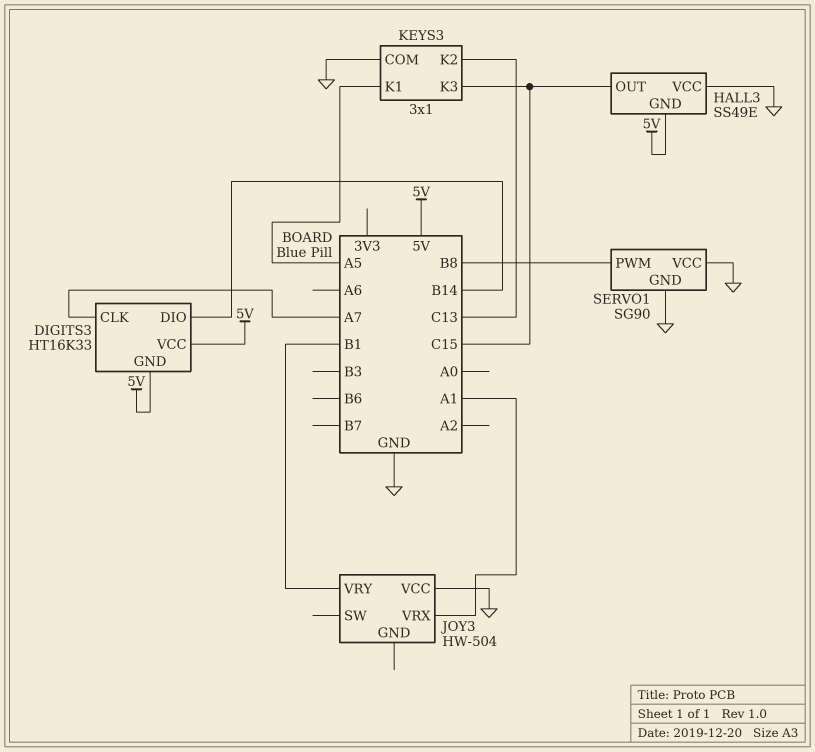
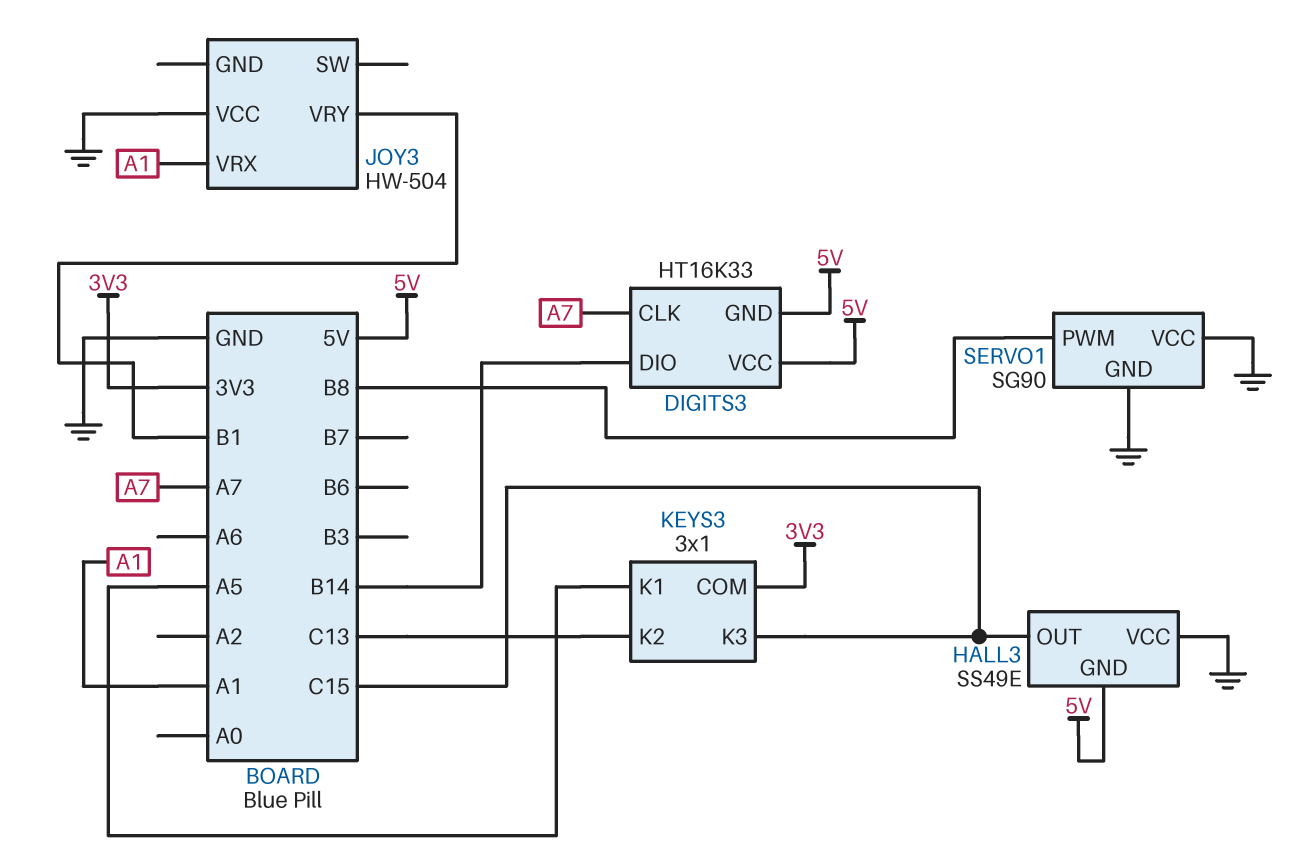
KEYS3 pin COM: GND -> 3V3

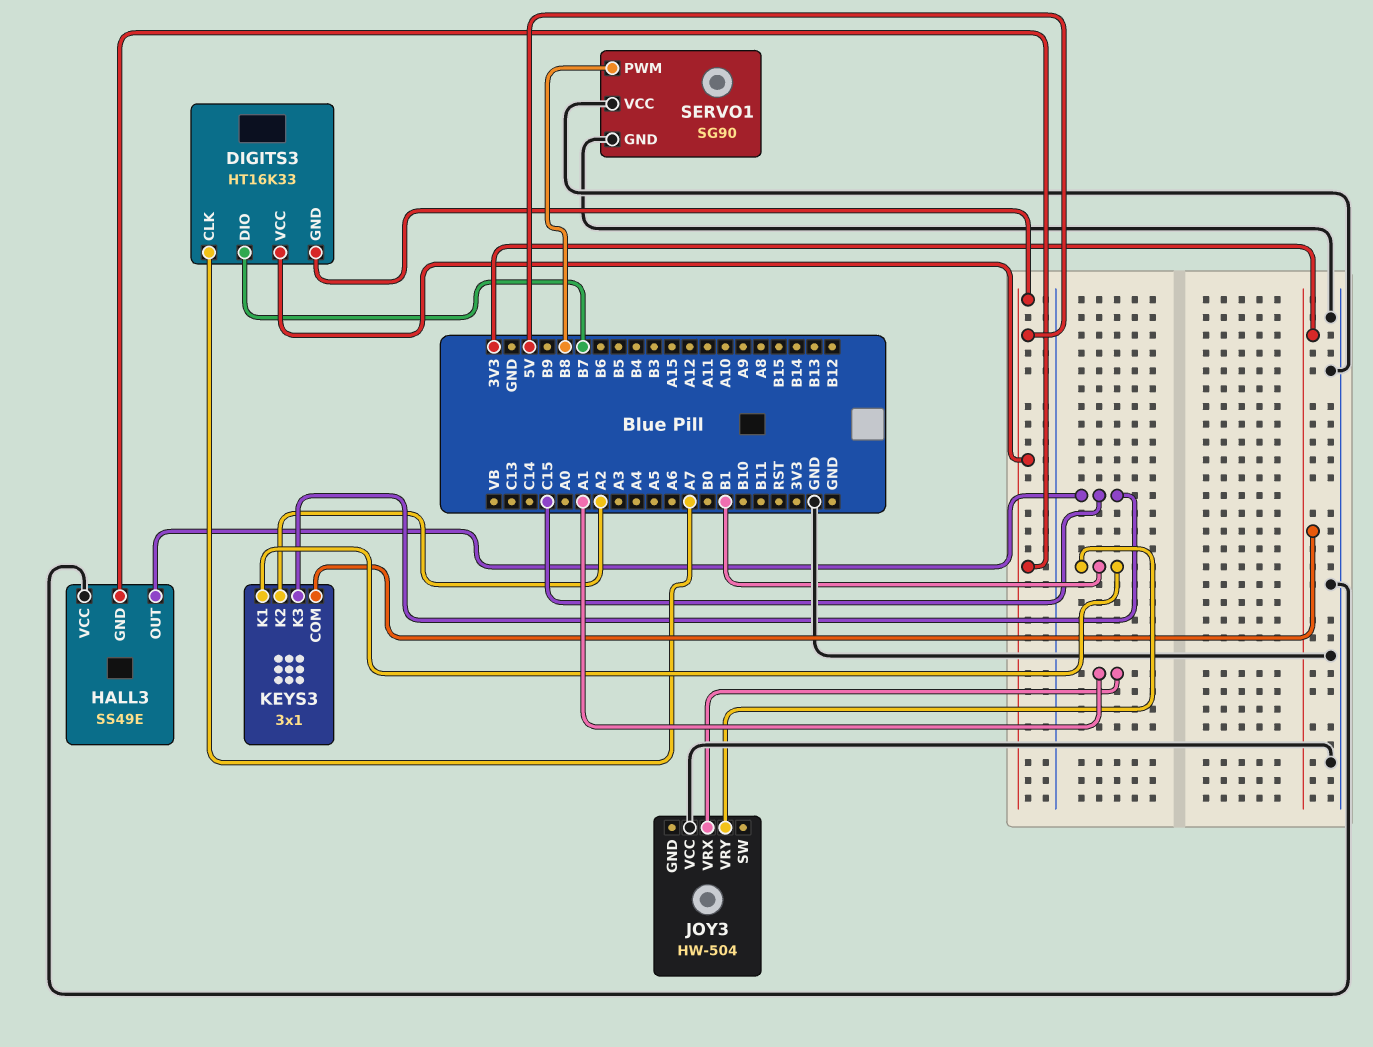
DIGITS3 pin DIO: B14 -> B7
KEYS3 pin K1: A5 -> B1
KEYS3 pin K2: C13 -> A2

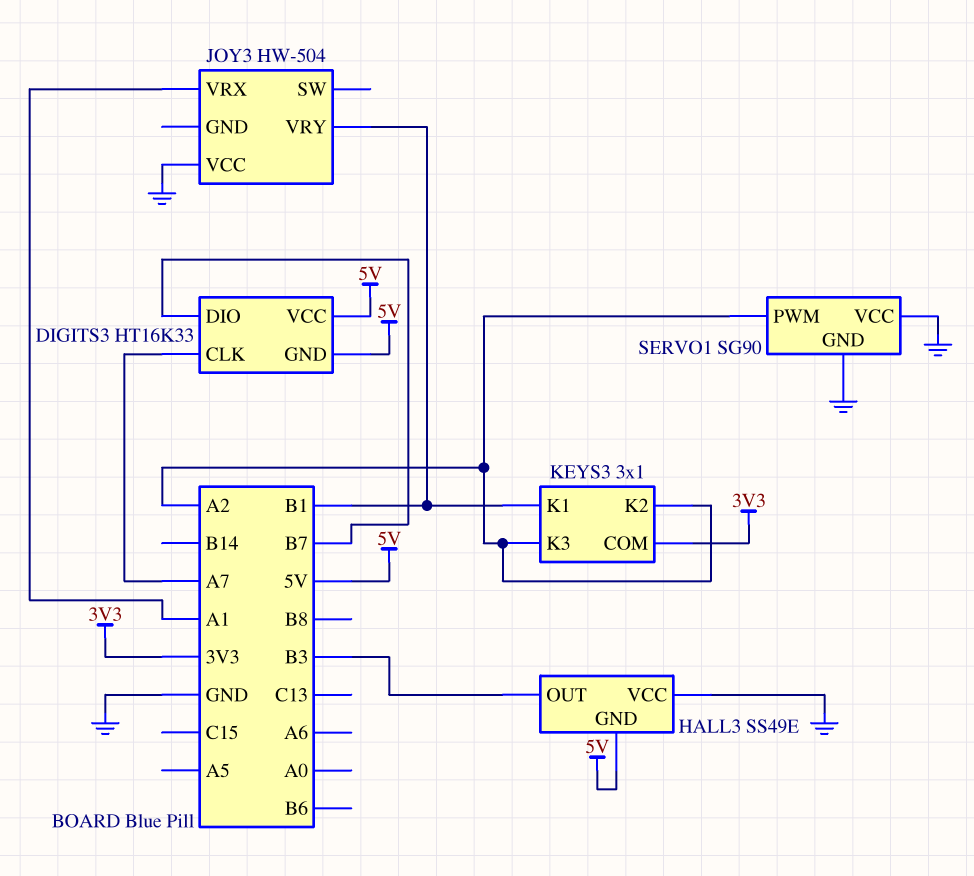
HALL3 pin OUT: C15 -> B3
KEYS3 pin K3: C15 -> A2
SERVO1 pin PWM: B8 -> A2

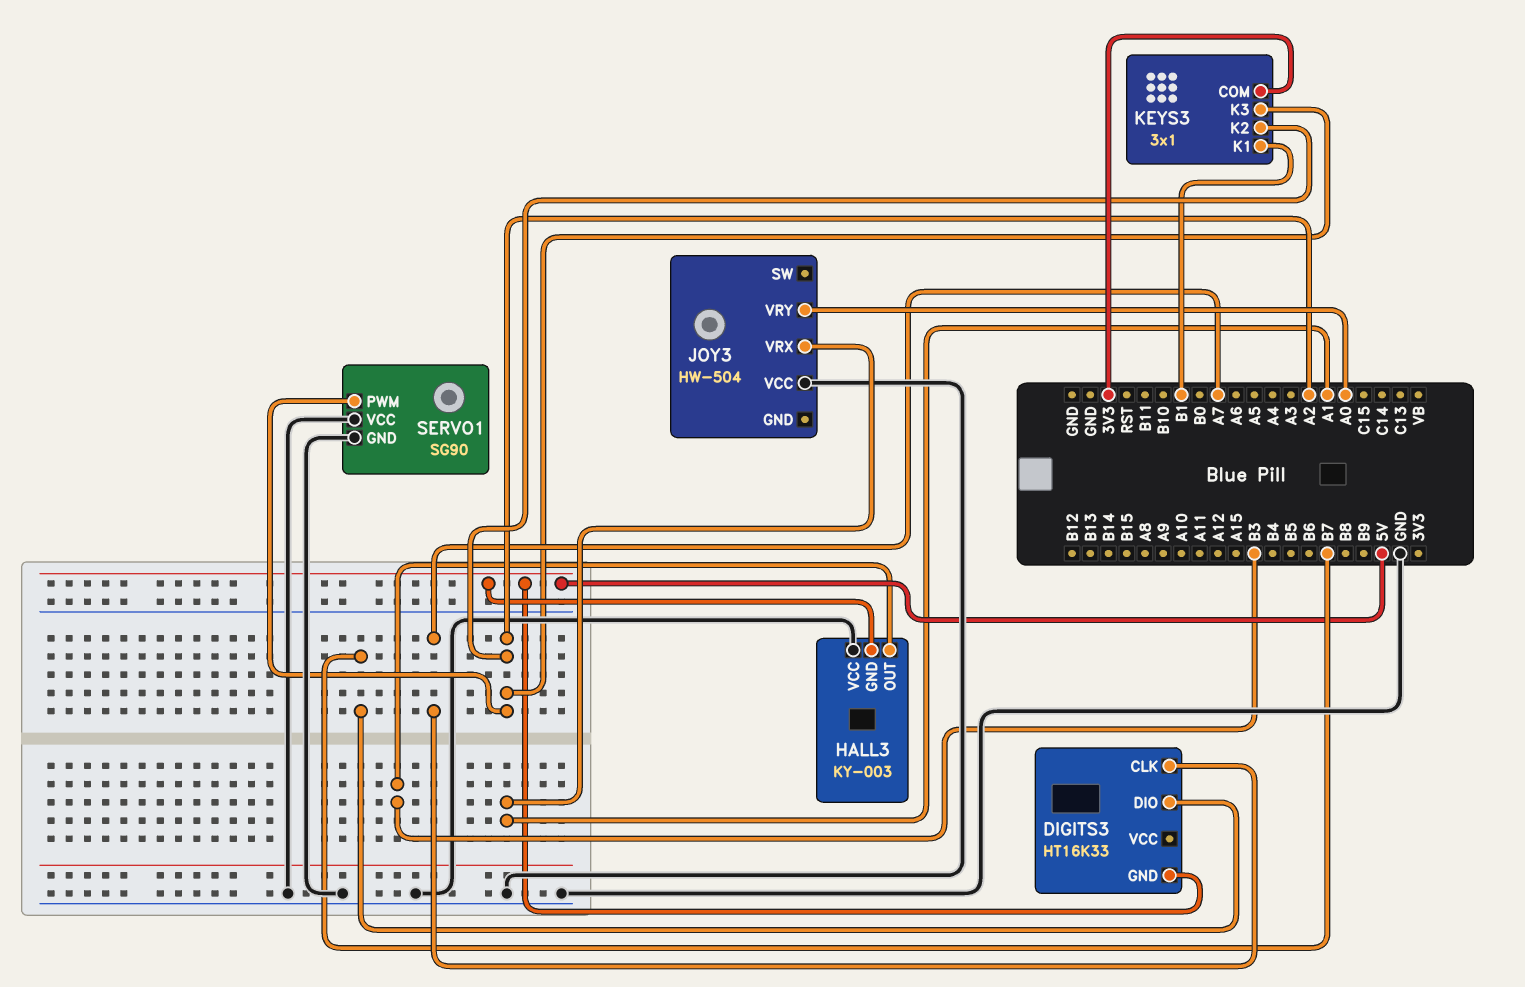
DIGITS3 pin VCC: 5V -> none
HALL3: SS49E -> KY-003
JOY3 pin VRY: B1 -> A0

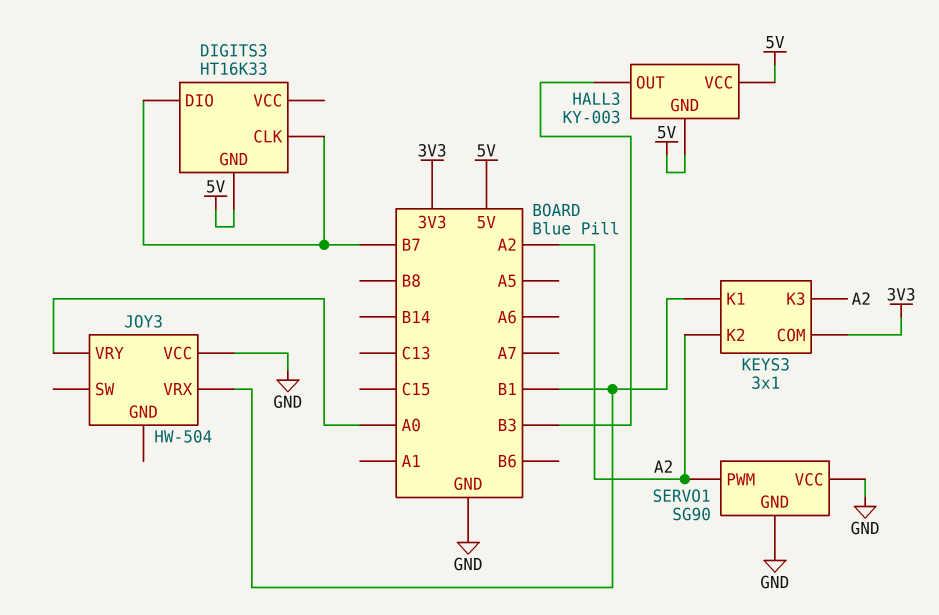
DIGITS3 pin CLK: A7 -> B7
HALL3 pin VCC: GND -> 5V
JOY3 pin VRX: A1 -> B1

